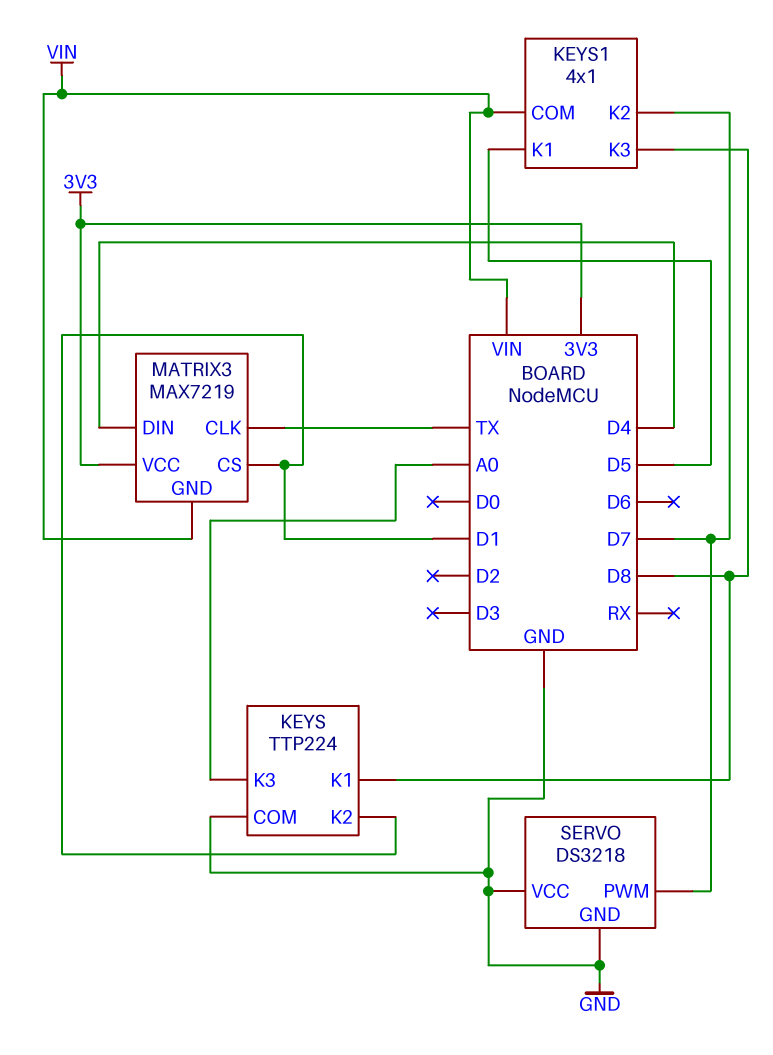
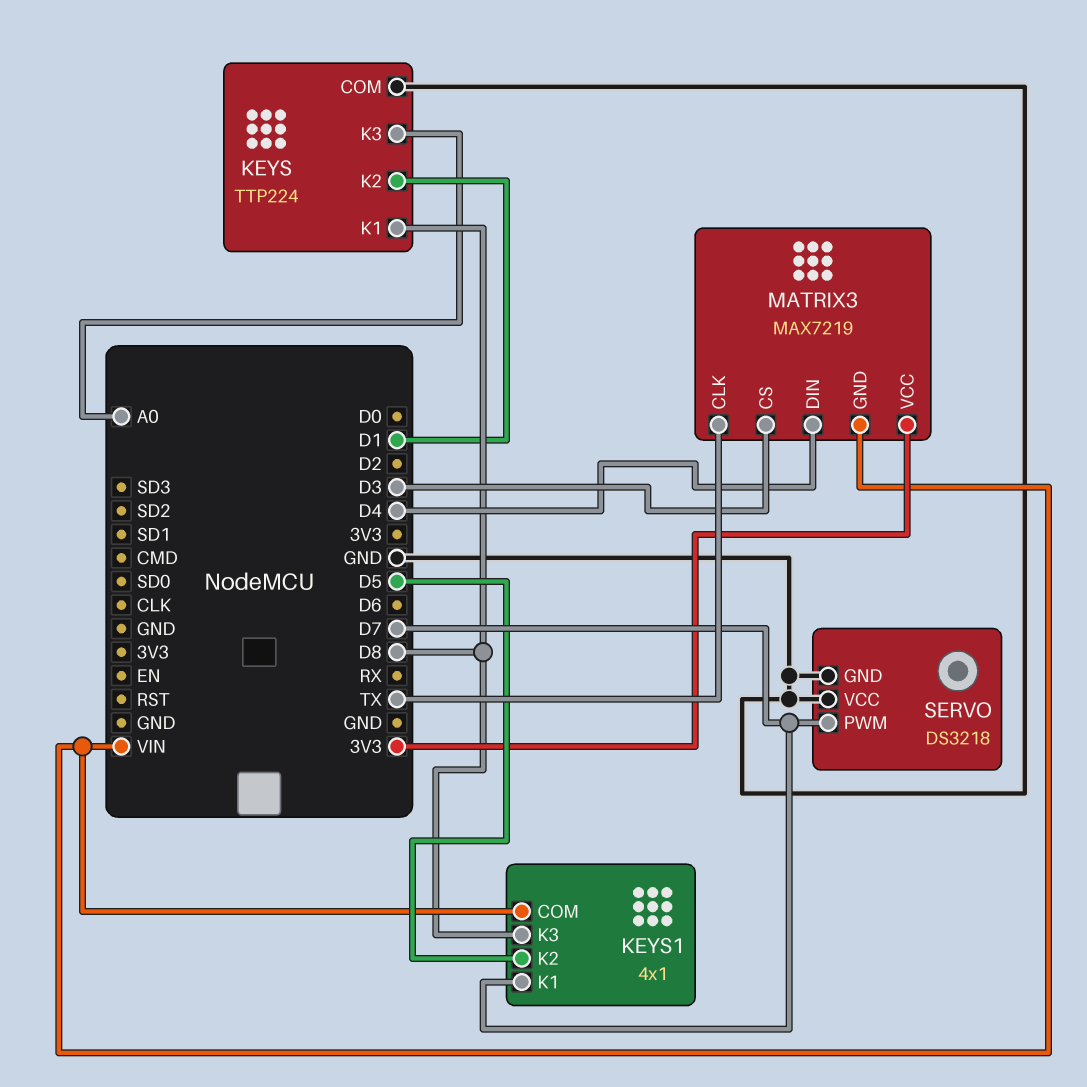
KEYS1 pin K1: D5 -> D7
KEYS1 pin K2: D7 -> D5
MATRIX3 pin CS: D1 -> D3

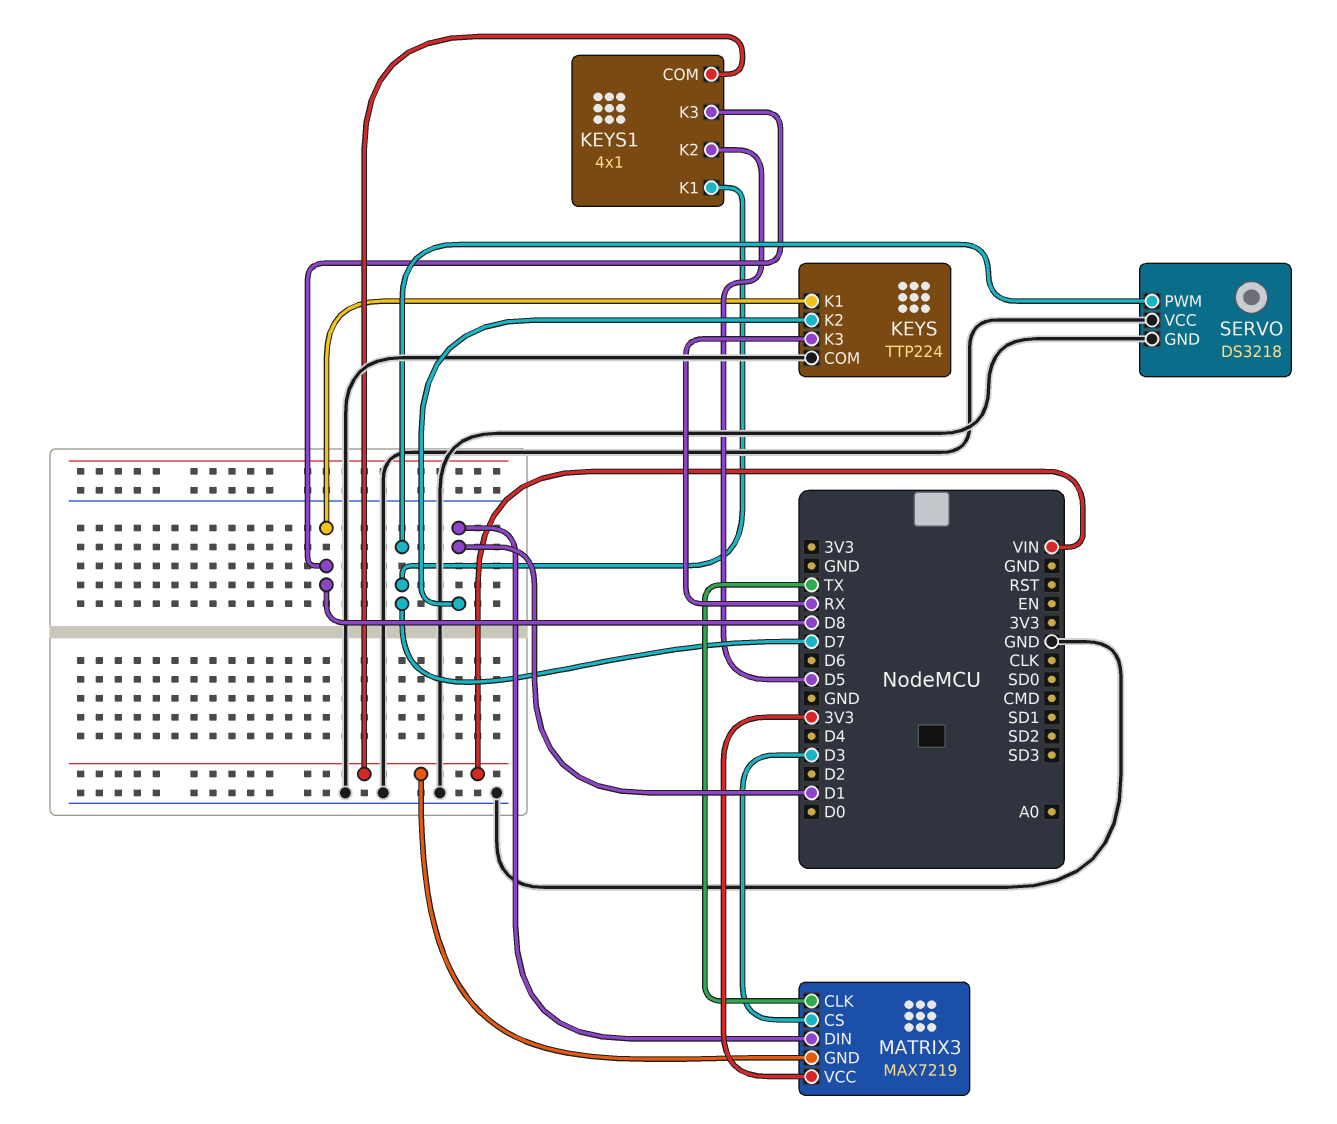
KEYS pin K3: A0 -> RX
MATRIX3 pin DIN: D4 -> D1

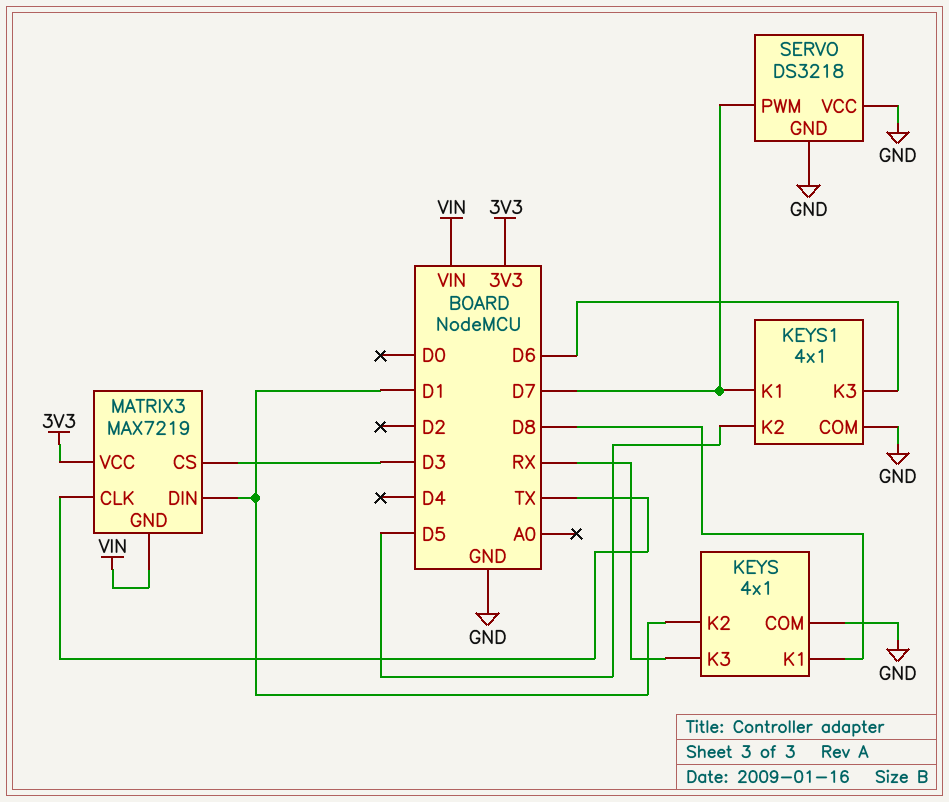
KEYS: TTP224 -> 4x1
KEYS1 pin COM: VIN -> GND
KEYS1 pin K3: D8 -> D6

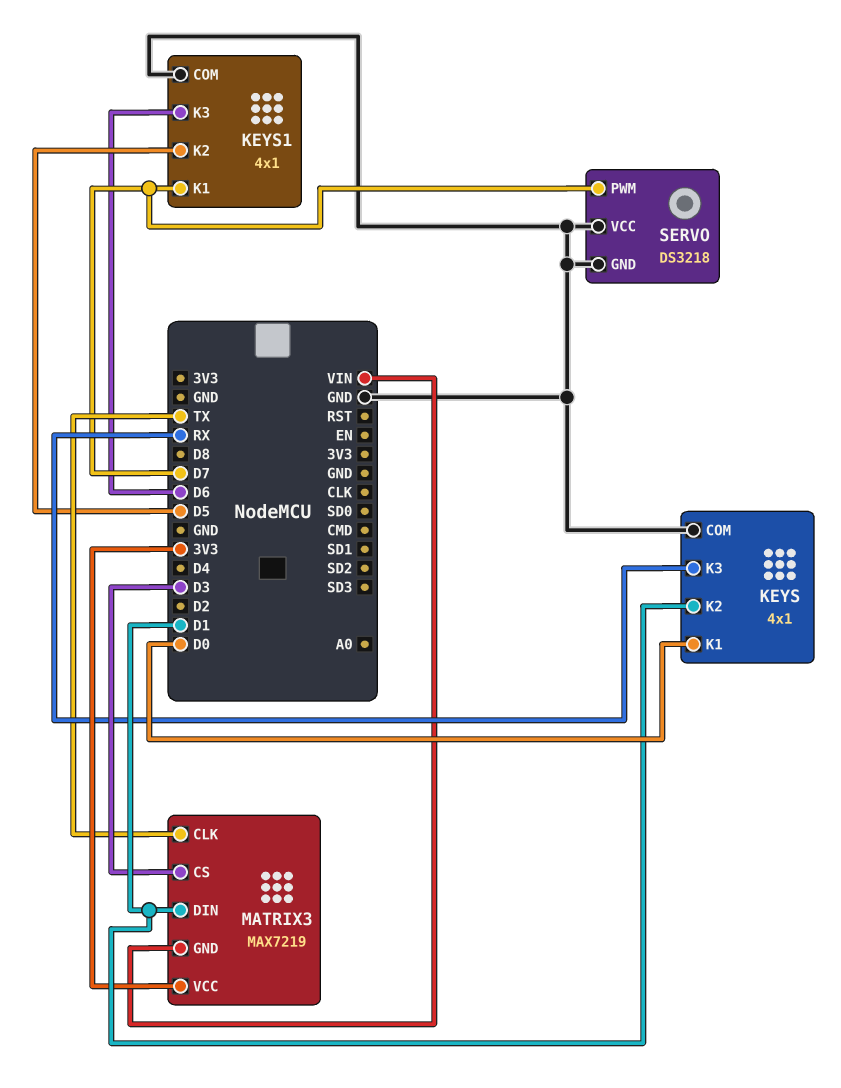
KEYS pin K1: D8 -> D0

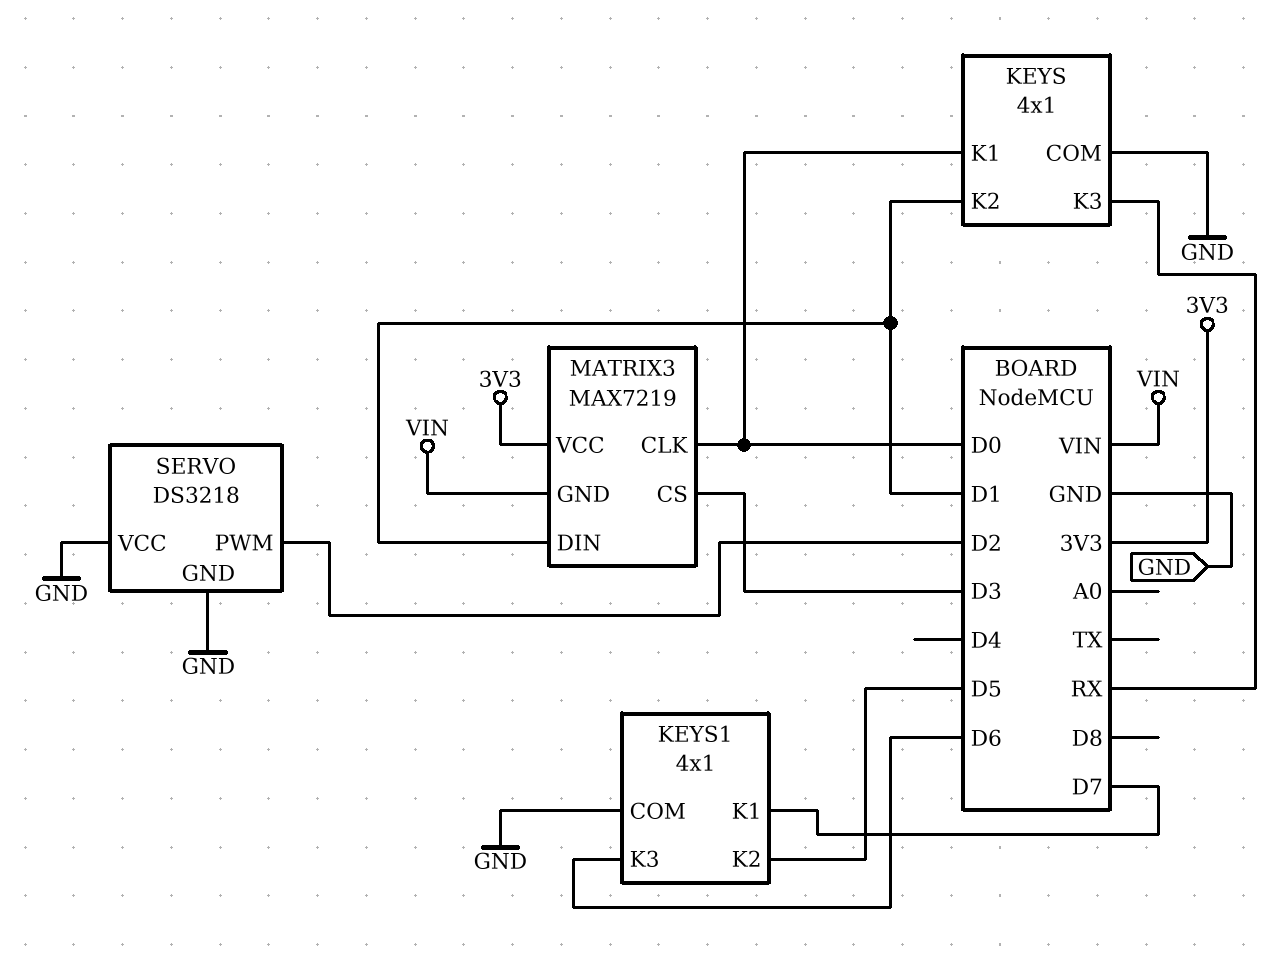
MATRIX3 pin CLK: TX -> D0
SERVO pin PWM: D7 -> D2

